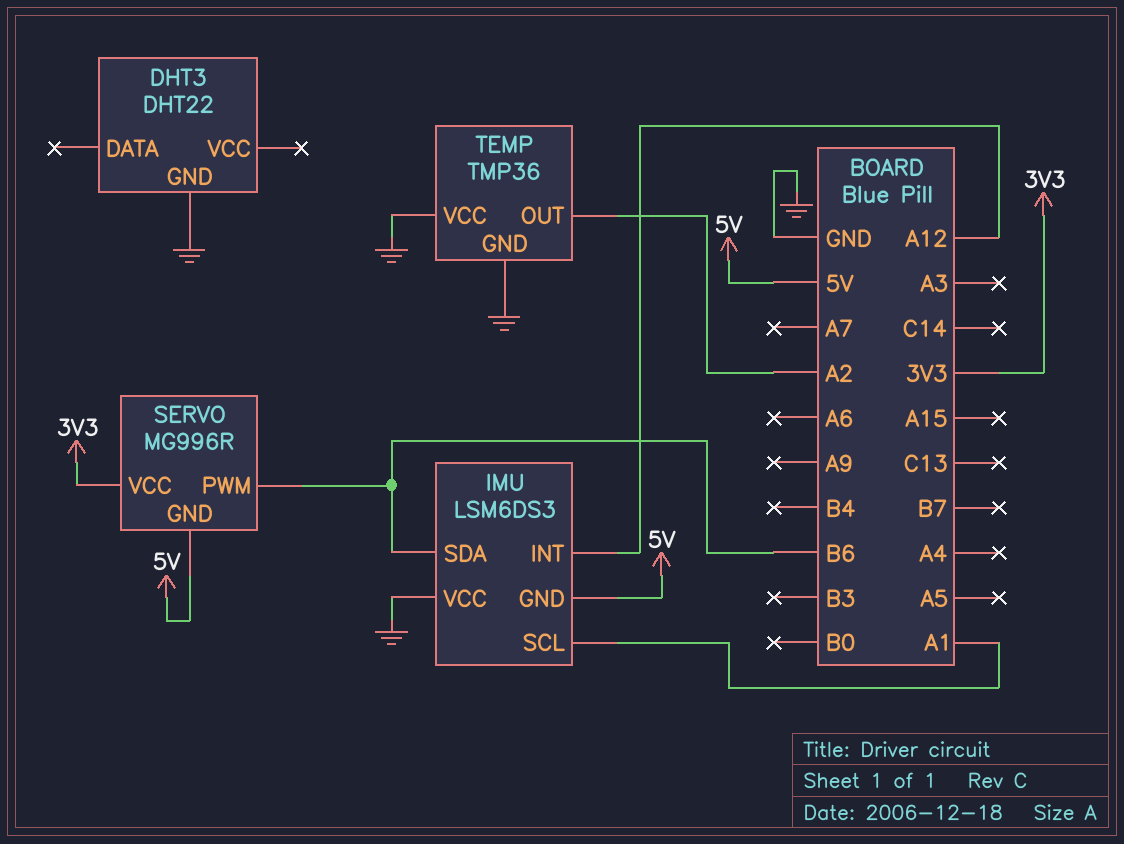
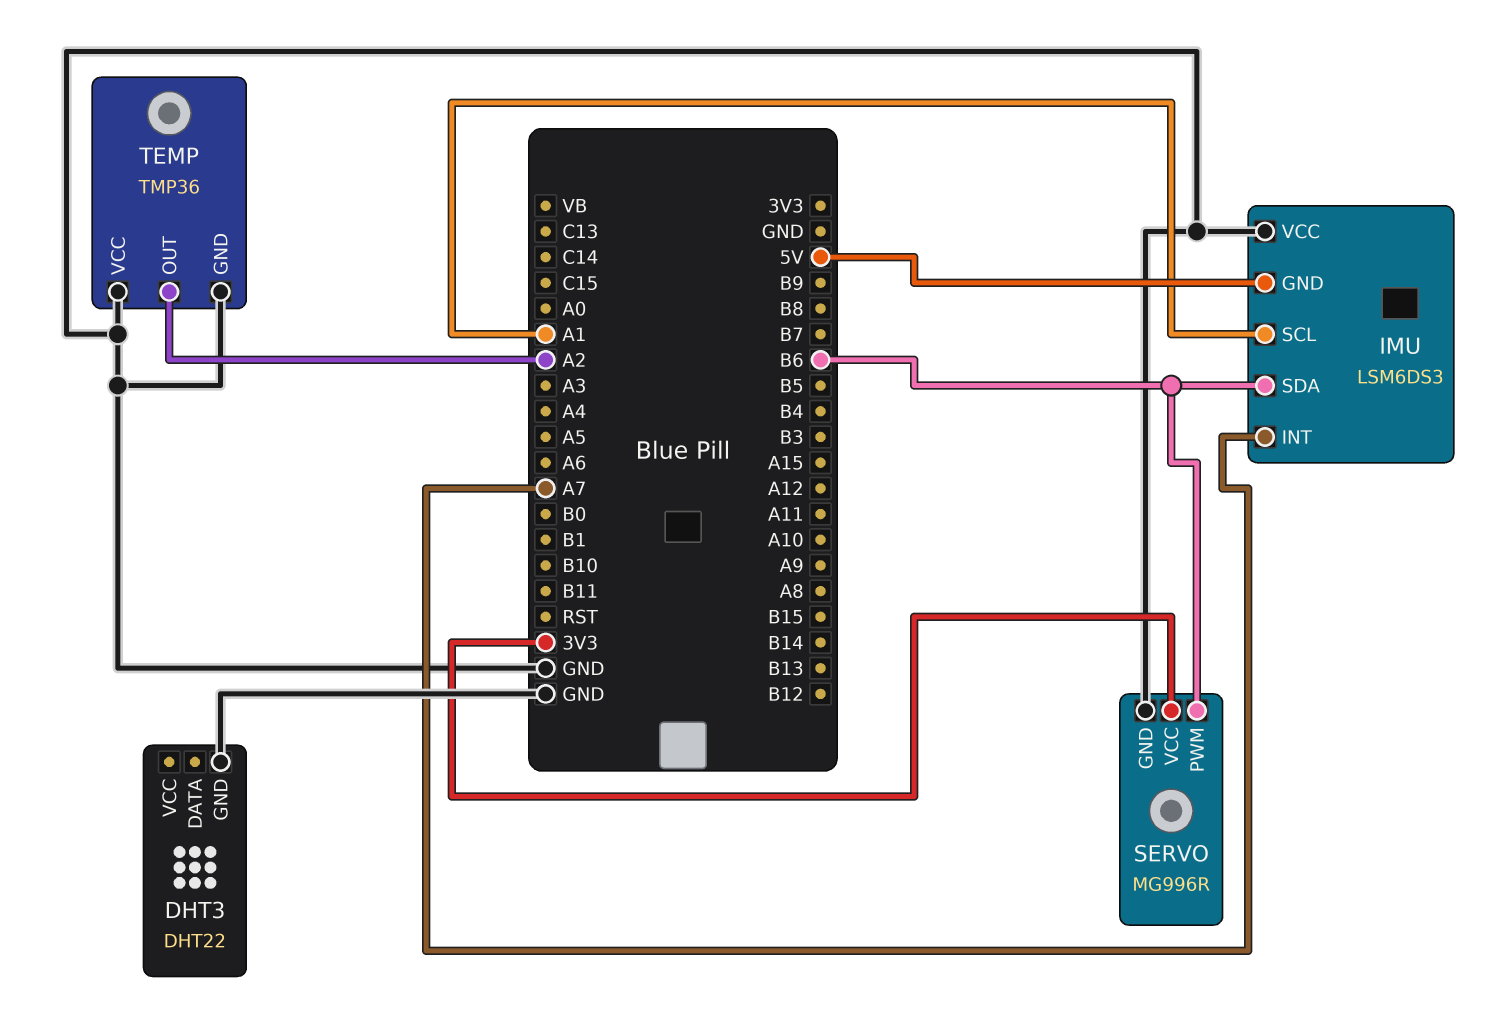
IMU pin INT: A12 -> A7
SERVO pin GND: 5V -> GND

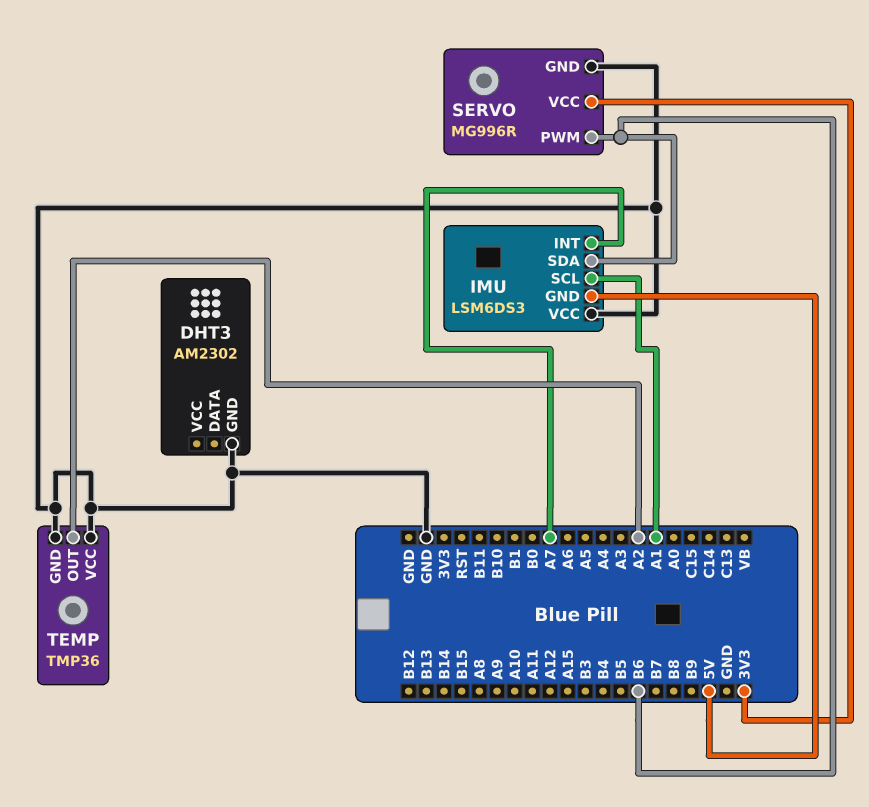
DHT3: DHT22 -> AM2302

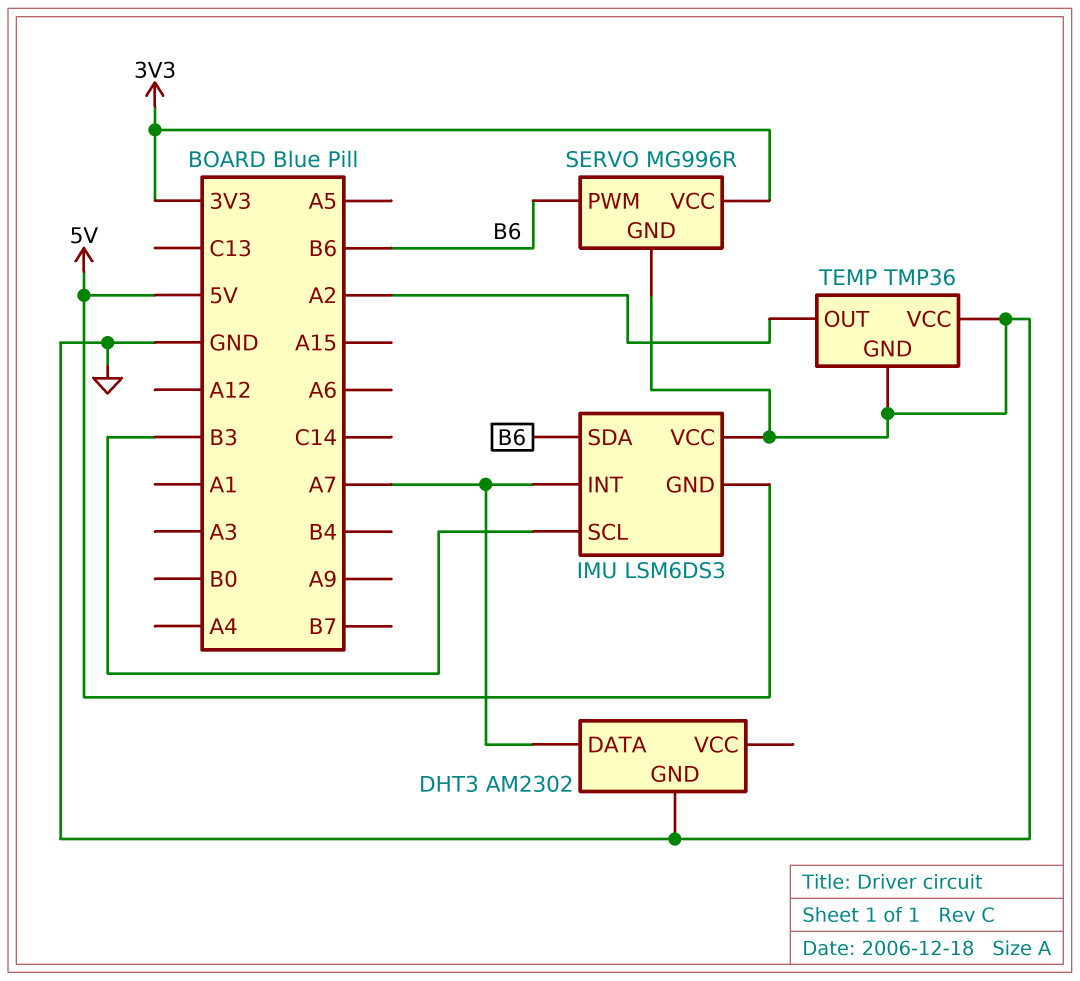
DHT3 pin DATA: none -> A7
IMU pin SCL: A1 -> B3

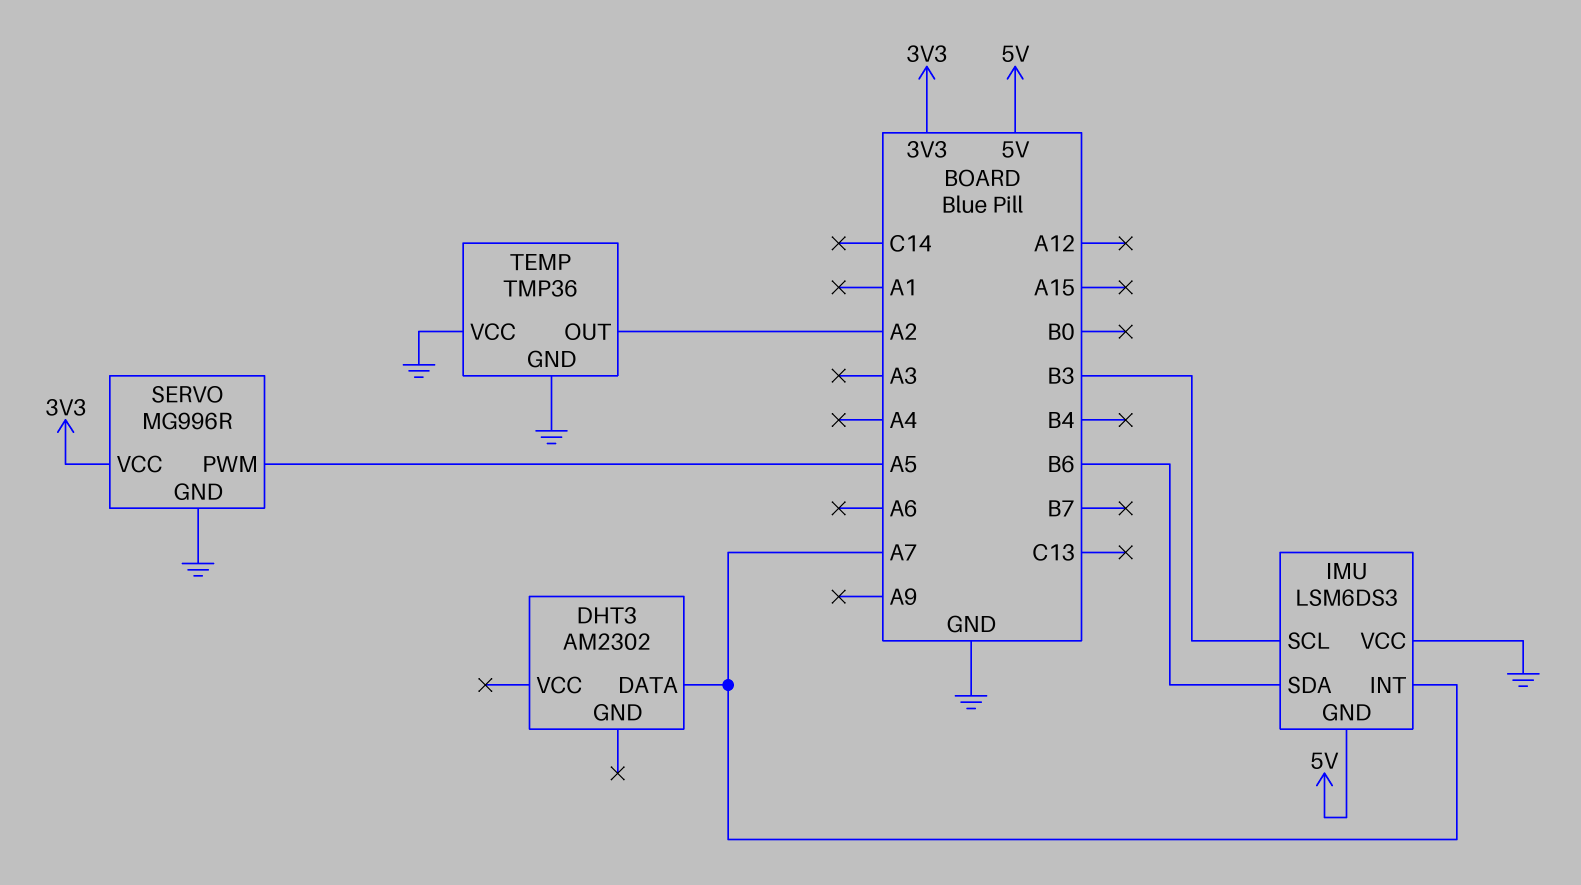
DHT3 pin GND: GND -> none
SERVO pin PWM: B6 -> A5

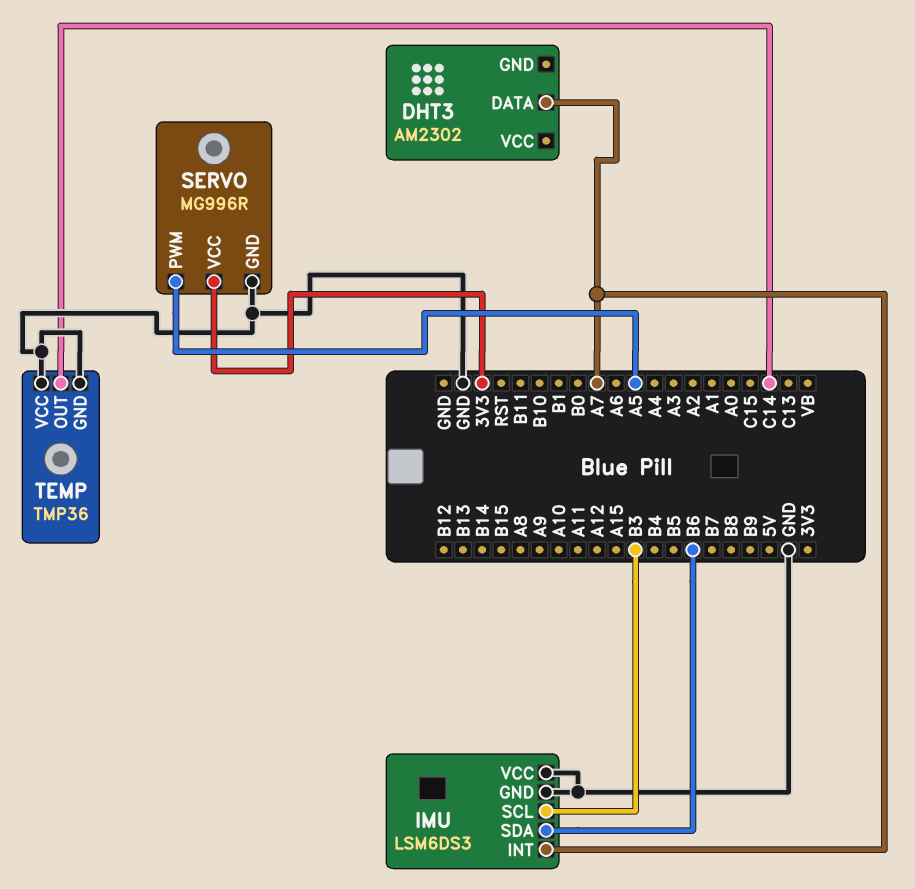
IMU pin GND: 5V -> GND
TEMP pin OUT: A2 -> C14

